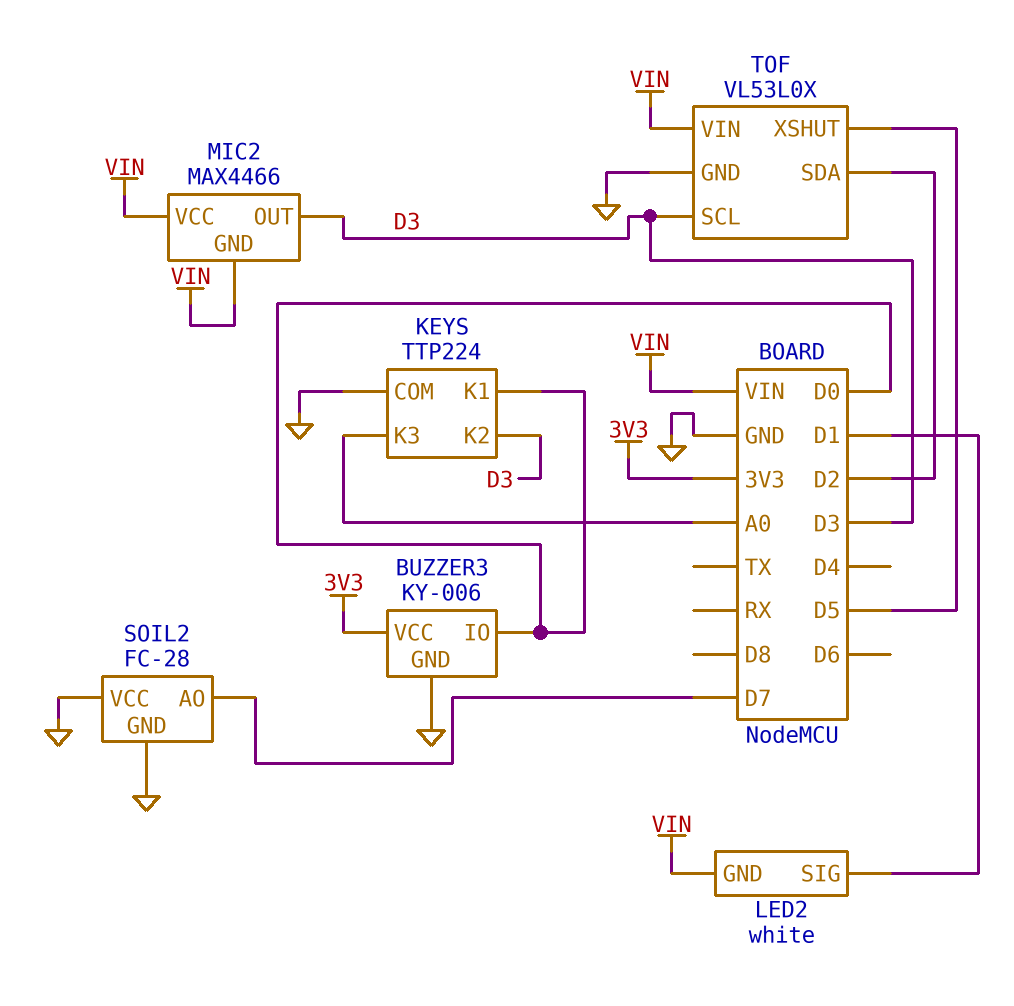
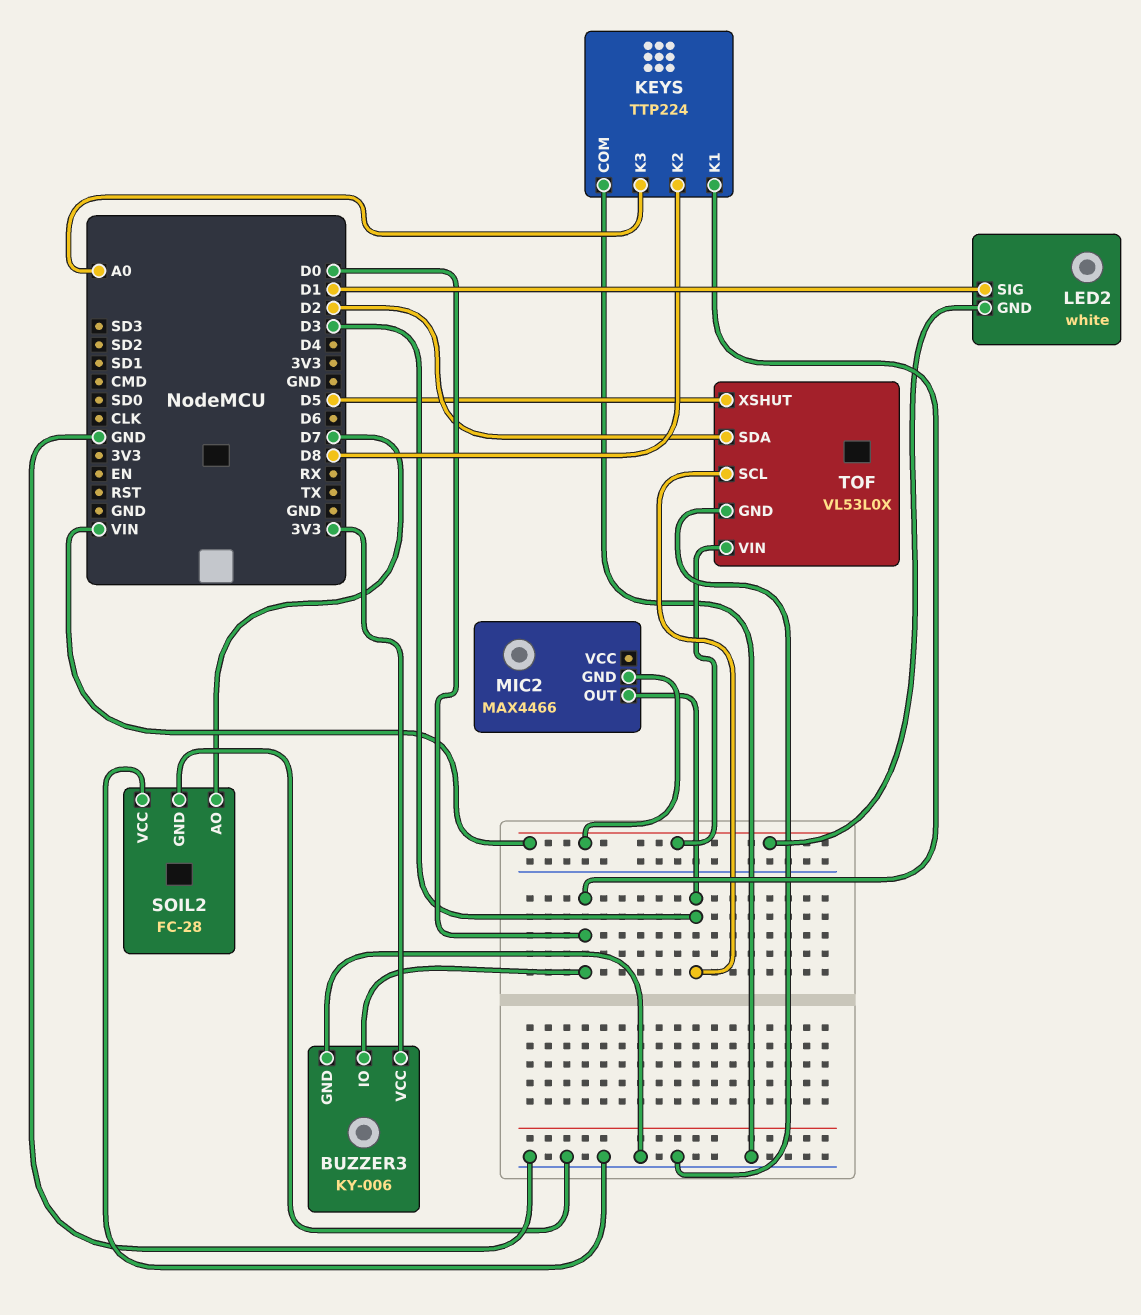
KEYS pin K2: D3 -> D8
MIC2 pin VCC: VIN -> none

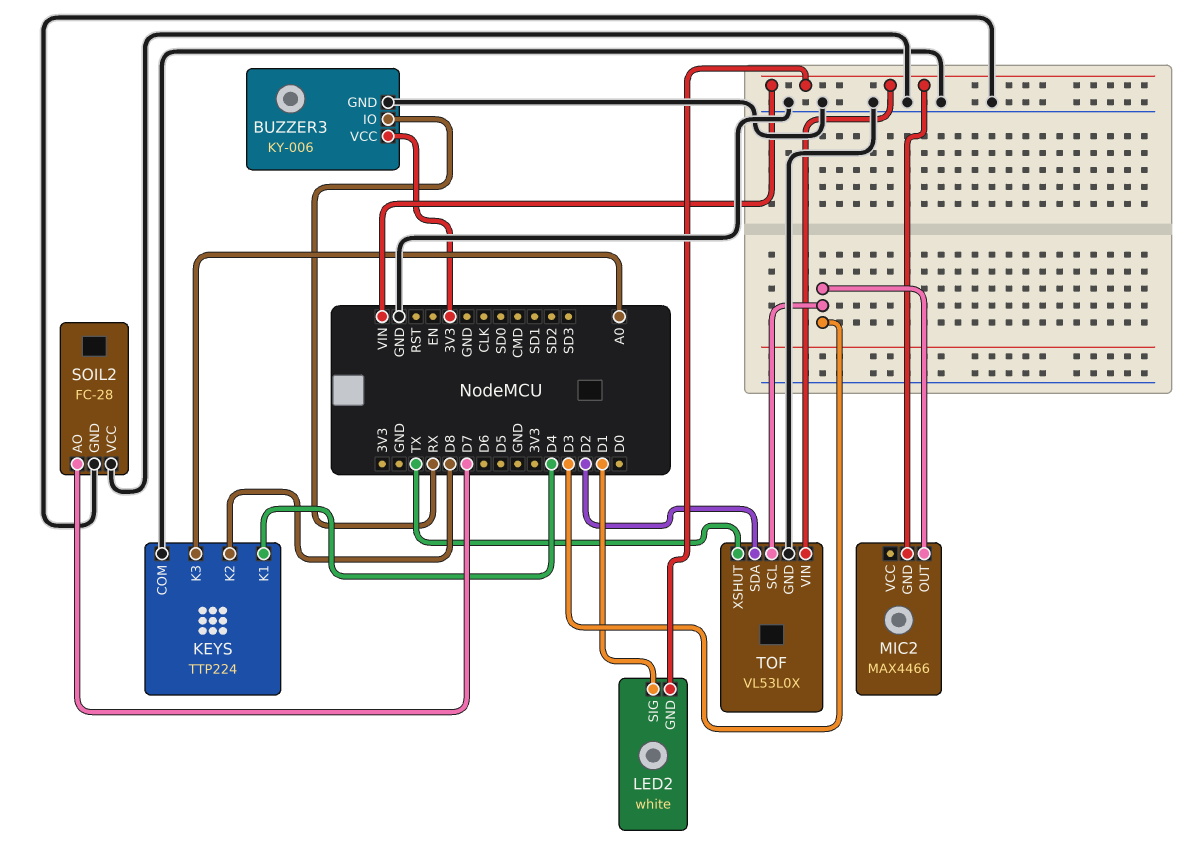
BUZZER3 pin IO: D0 -> RX
KEYS pin K1: D0 -> D4
TOF pin XSHUT: D5 -> TX

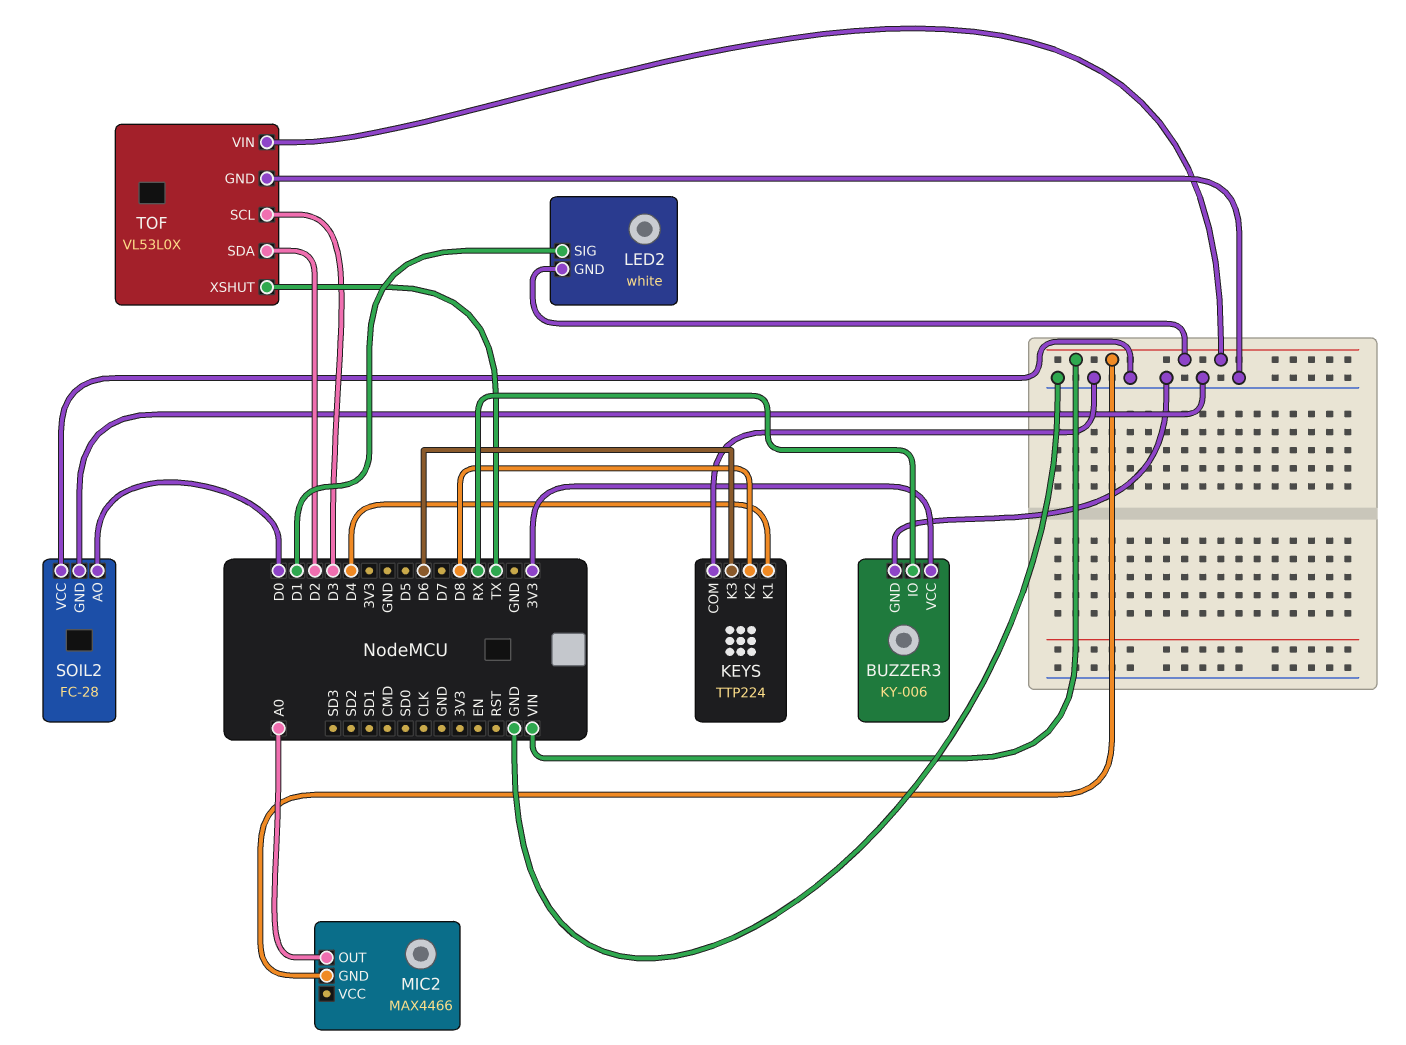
KEYS pin K3: A0 -> D6
MIC2 pin OUT: D3 -> A0
SOIL2 pin AO: D7 -> D0

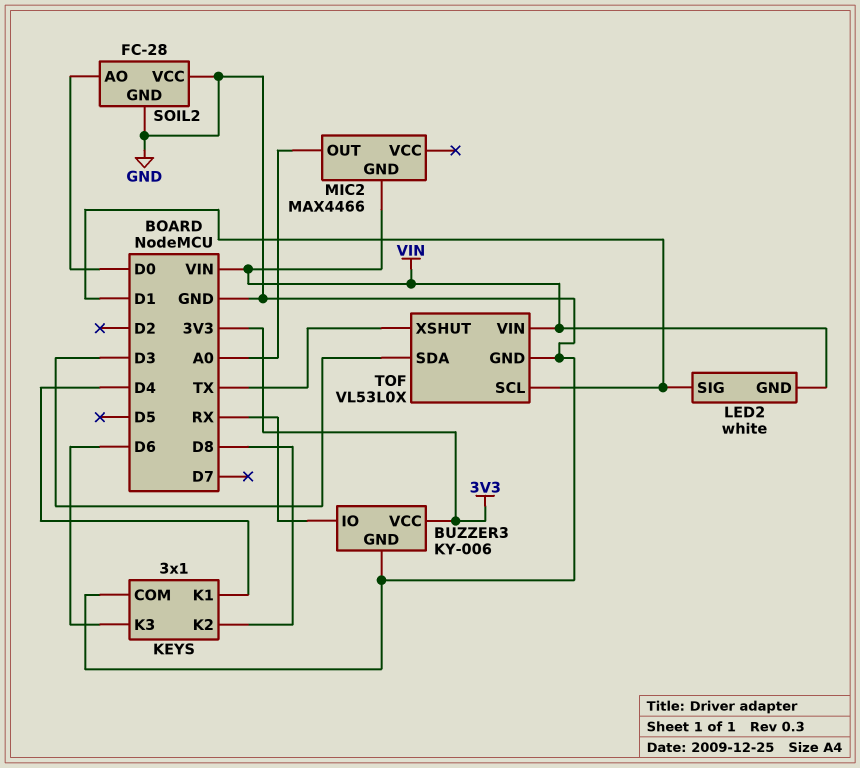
KEYS: TTP224 -> 3x1
TOF pin SCL: D3 -> D1
TOF pin SDA: D2 -> D3

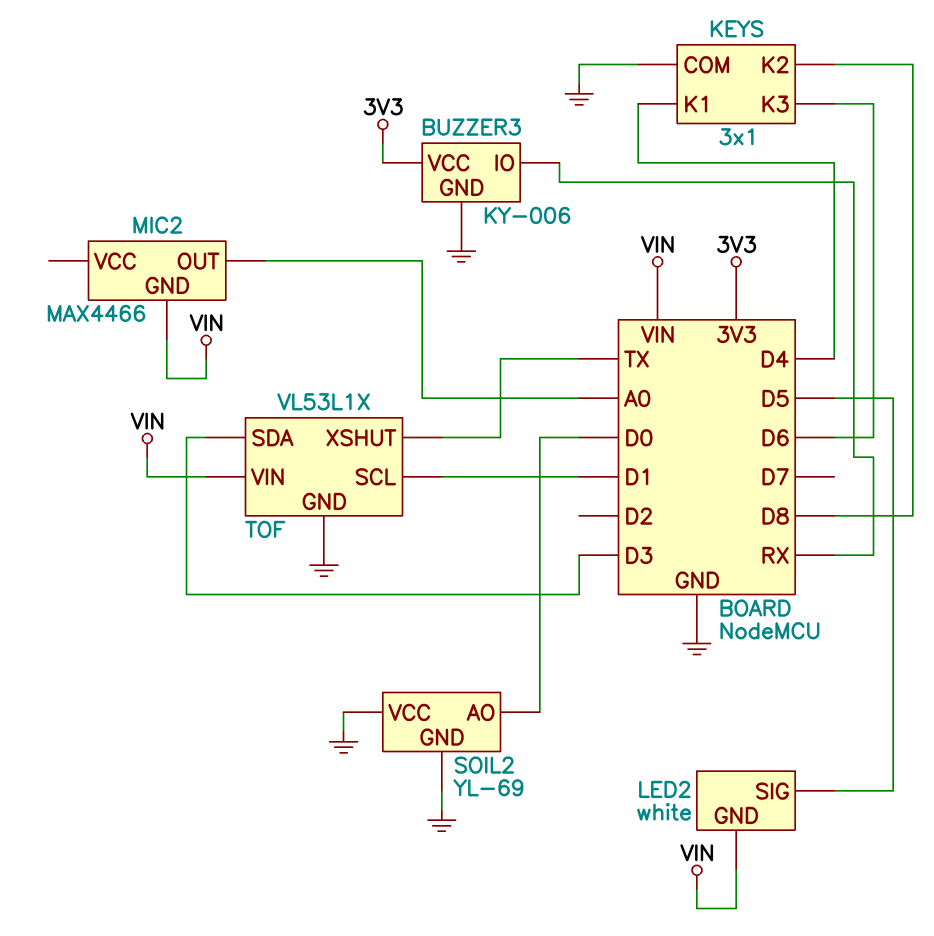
LED2 pin SIG: D1 -> D5
SOIL2: FC-28 -> YL-69
TOF: VL53L0X -> VL53L1X

